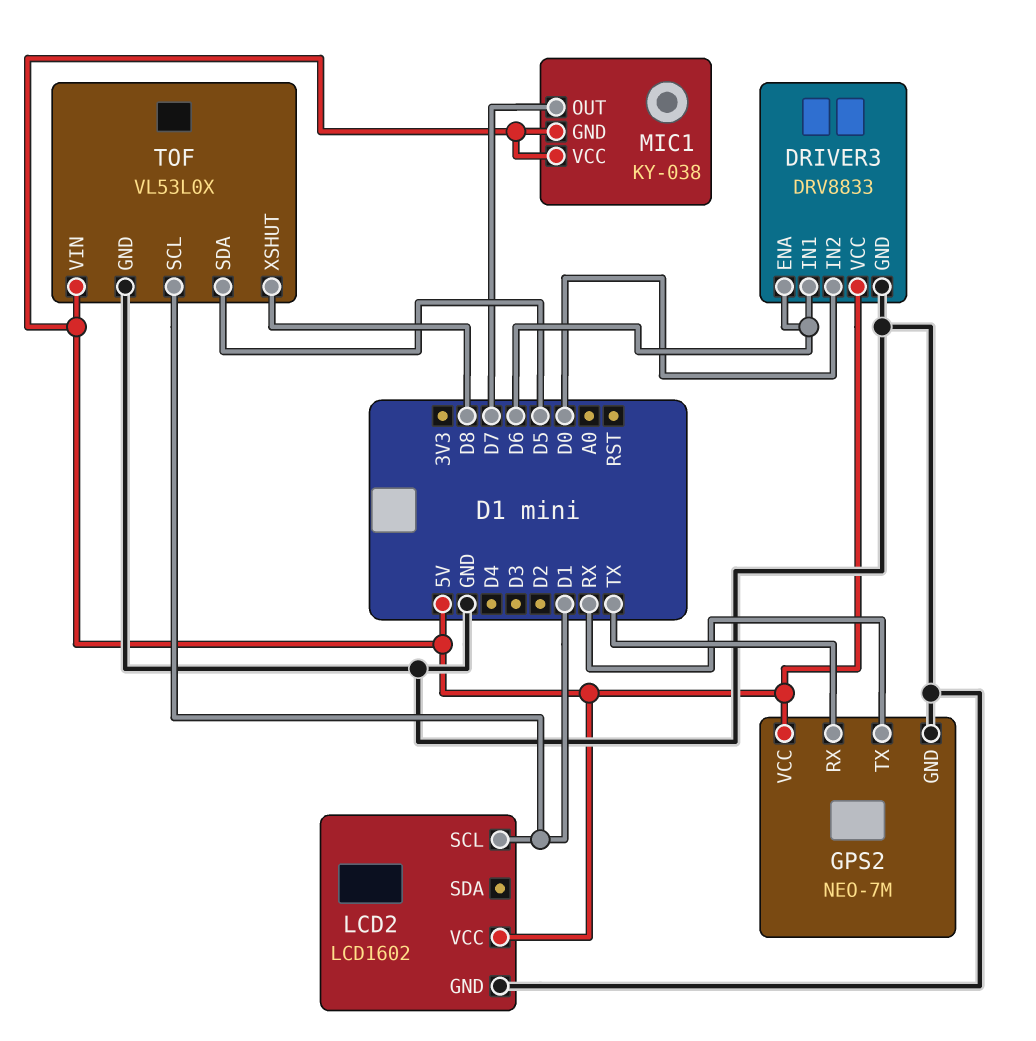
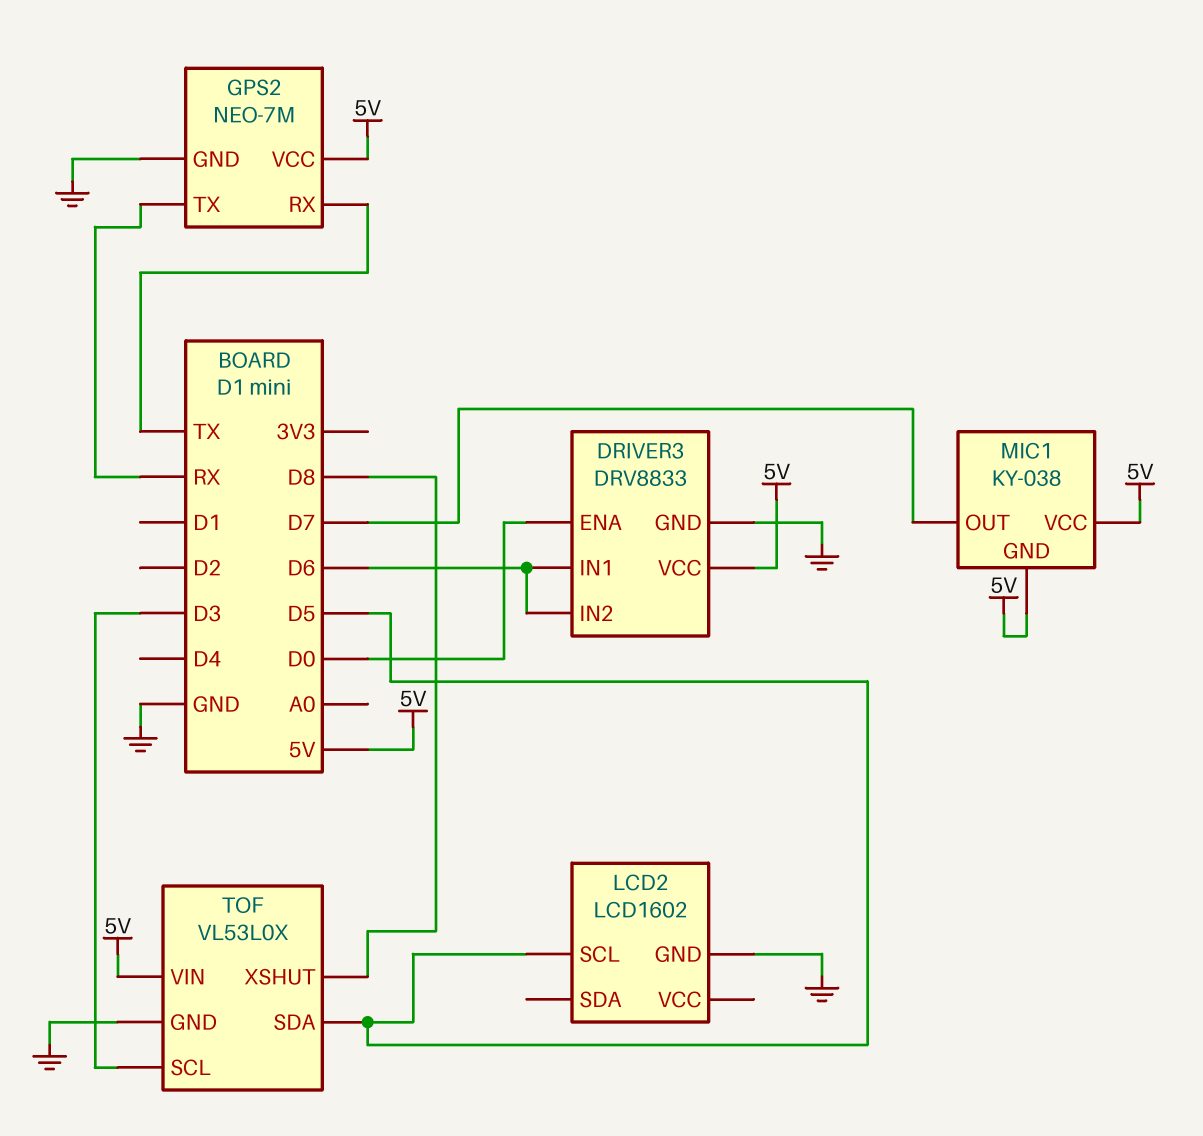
DRIVER3 pin ENA: D6 -> D0
DRIVER3 pin IN2: D0 -> D6
LCD2 pin SCL: D1 -> D5
LCD2 pin VCC: 5V -> none
TOF pin SCL: D1 -> D3

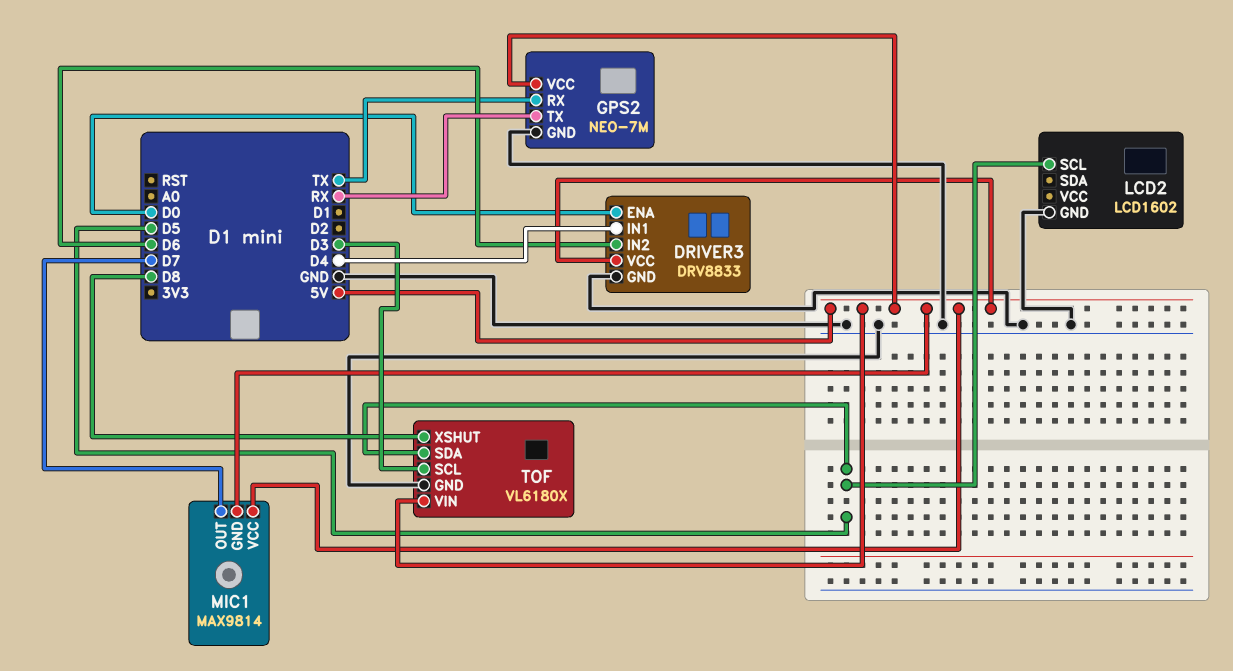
DRIVER3 pin IN1: D6 -> D4
MIC1: KY-038 -> MAX9814
TOF: VL53L0X -> VL6180X

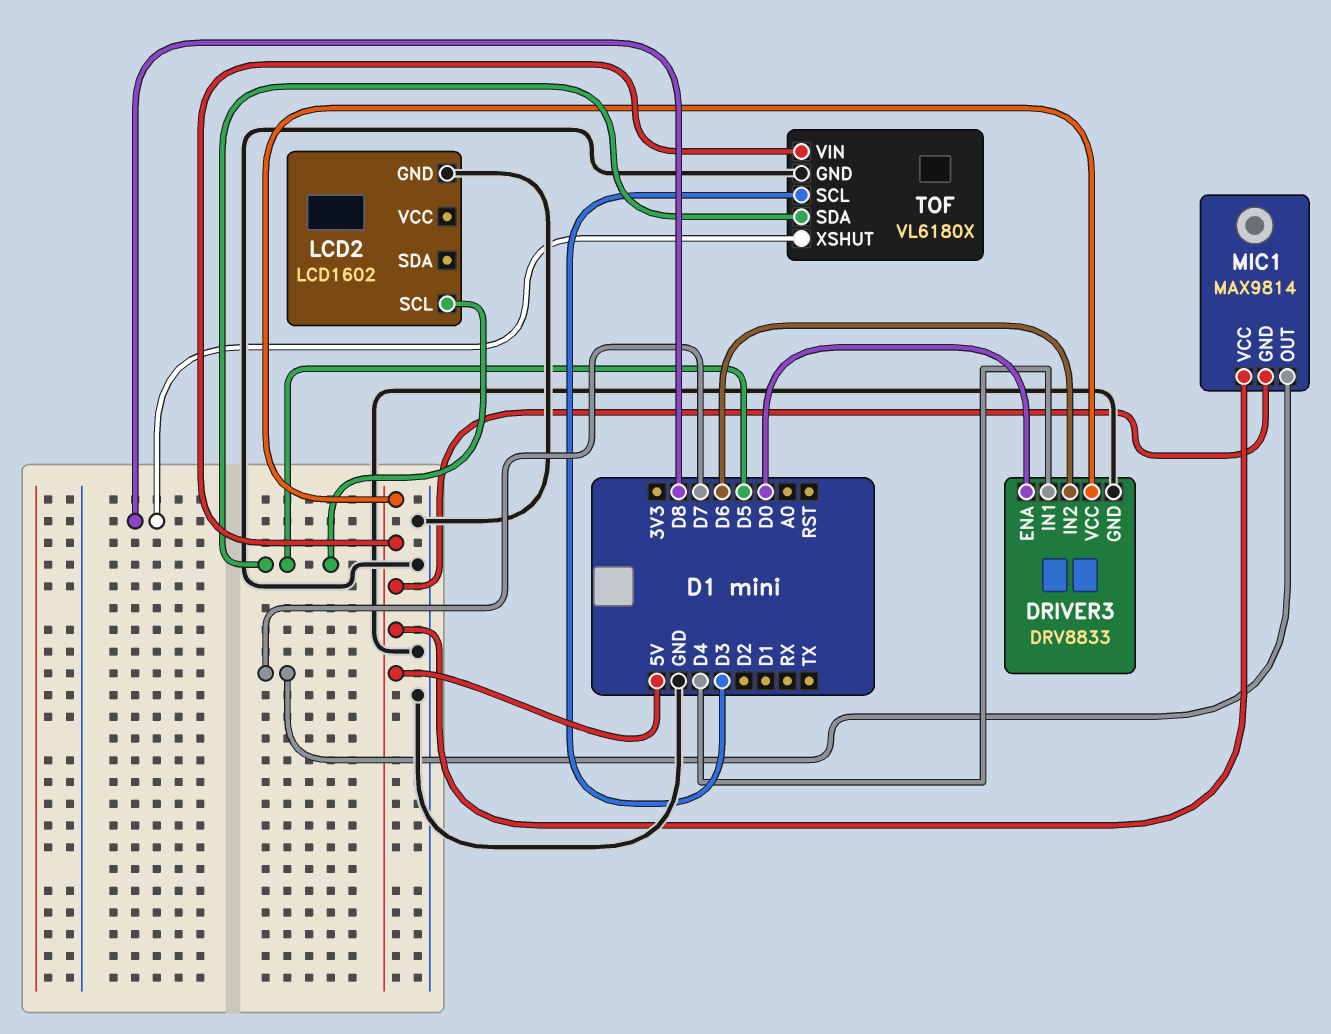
GPS2: NEO-7M -> none
GPS2 pin GND: GND -> none
GPS2 pin RX: TX -> none
GPS2 pin TX: RX -> none
GPS2 pin VCC: 5V -> none

